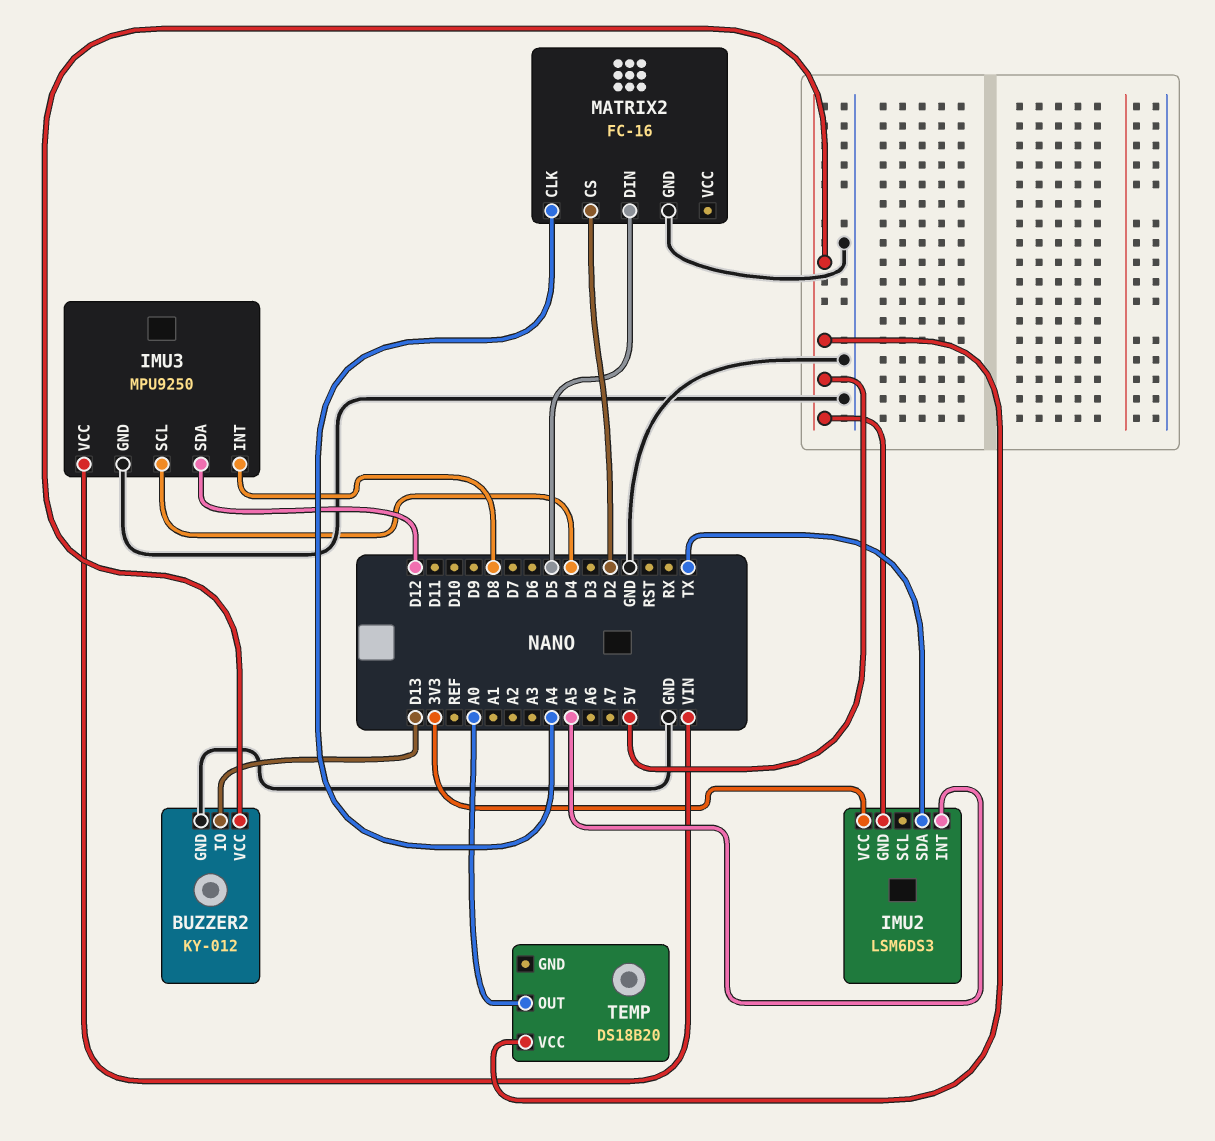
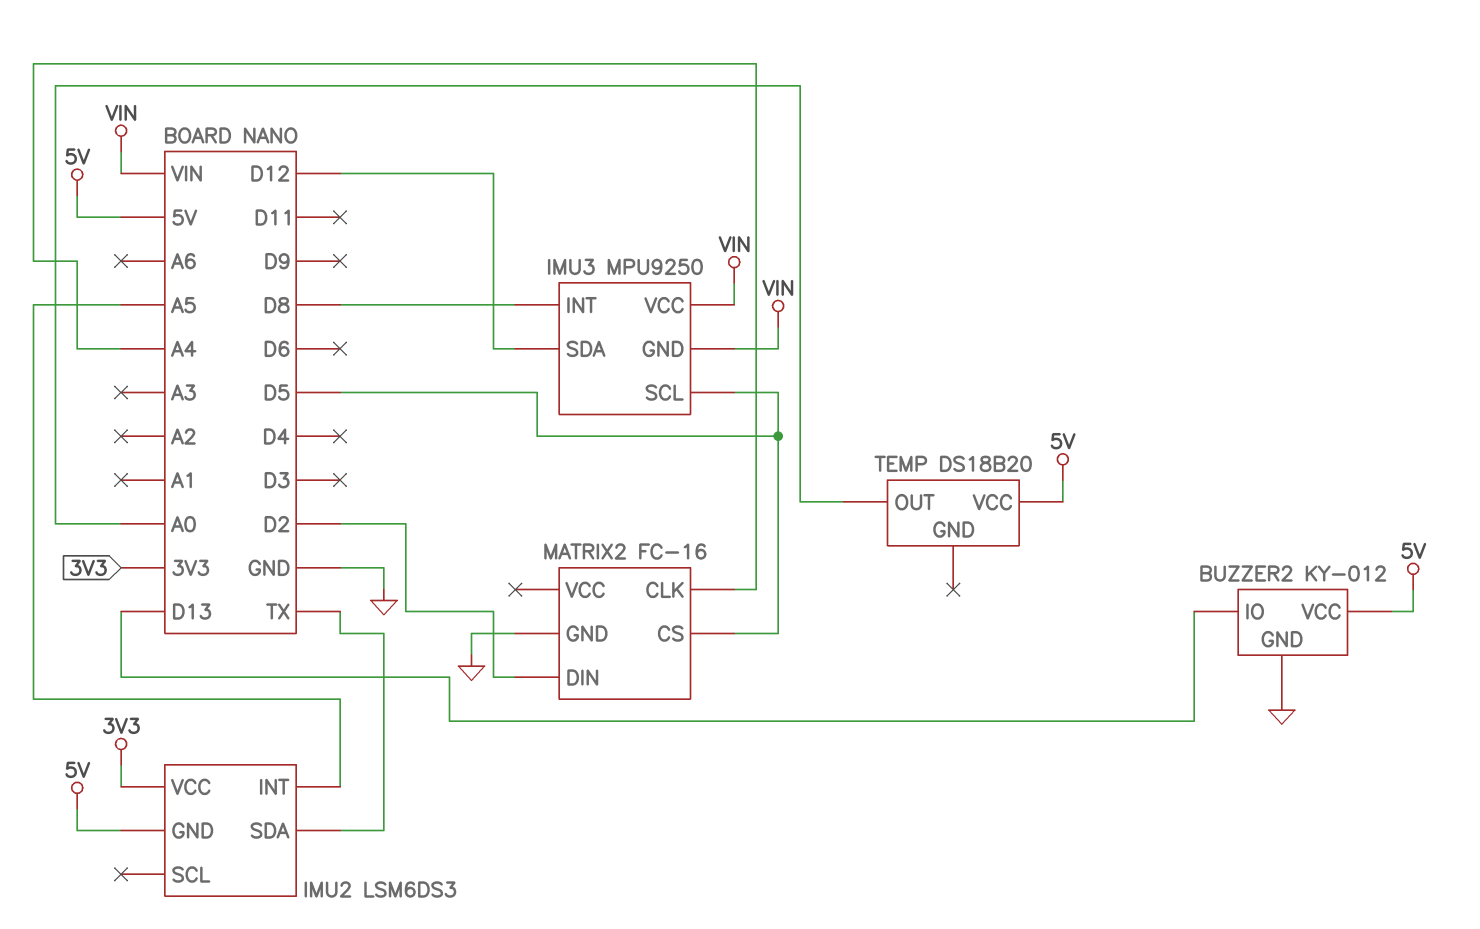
IMU3 pin GND: GND -> VIN
IMU3 pin SCL: D4 -> D5
MATRIX2 pin CS: D2 -> D5
MATRIX2 pin DIN: D5 -> D2

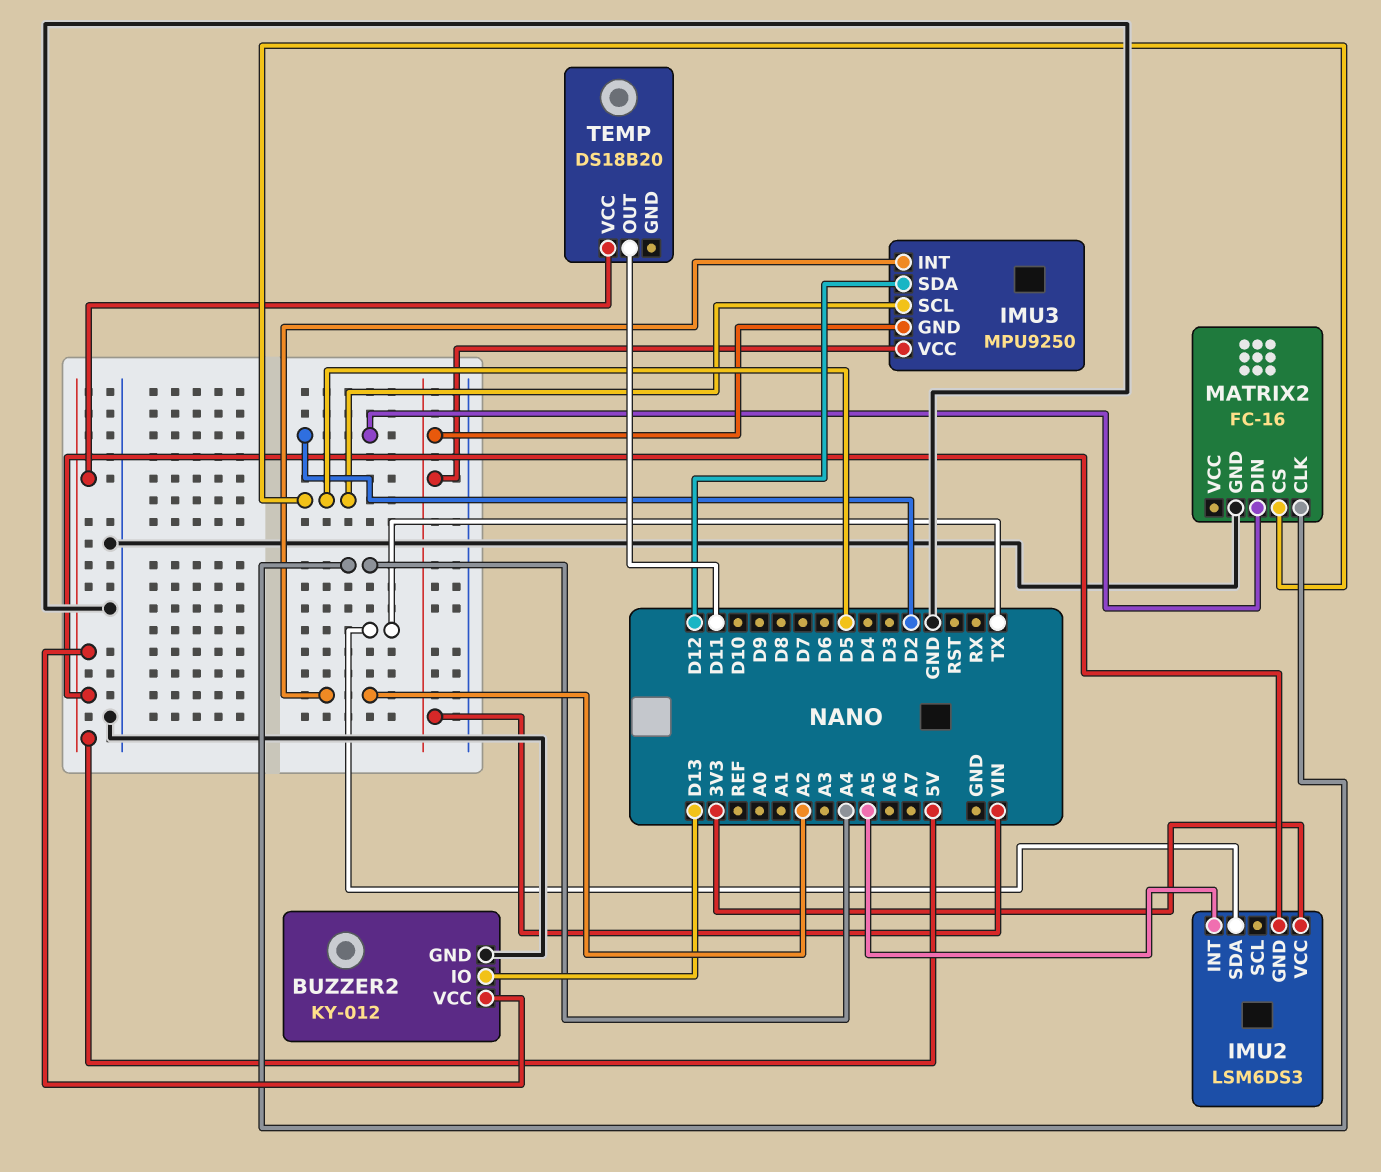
IMU3 pin INT: D8 -> A2
TEMP pin OUT: A0 -> D11

